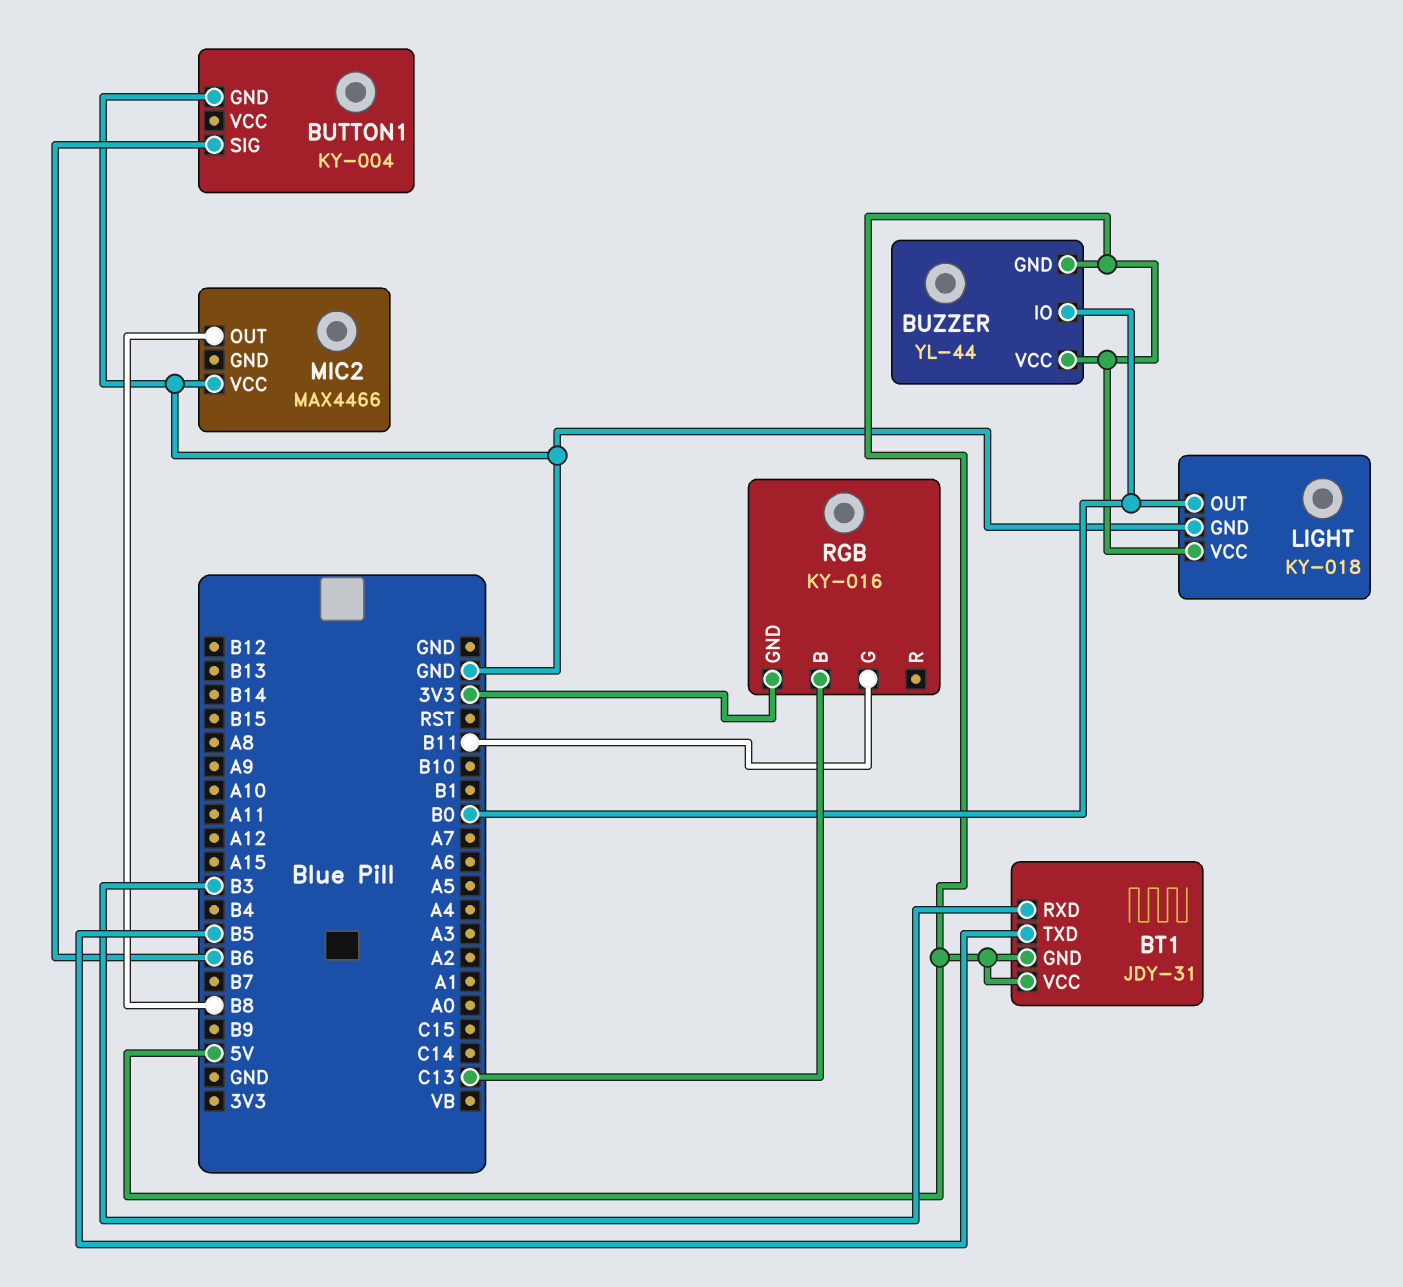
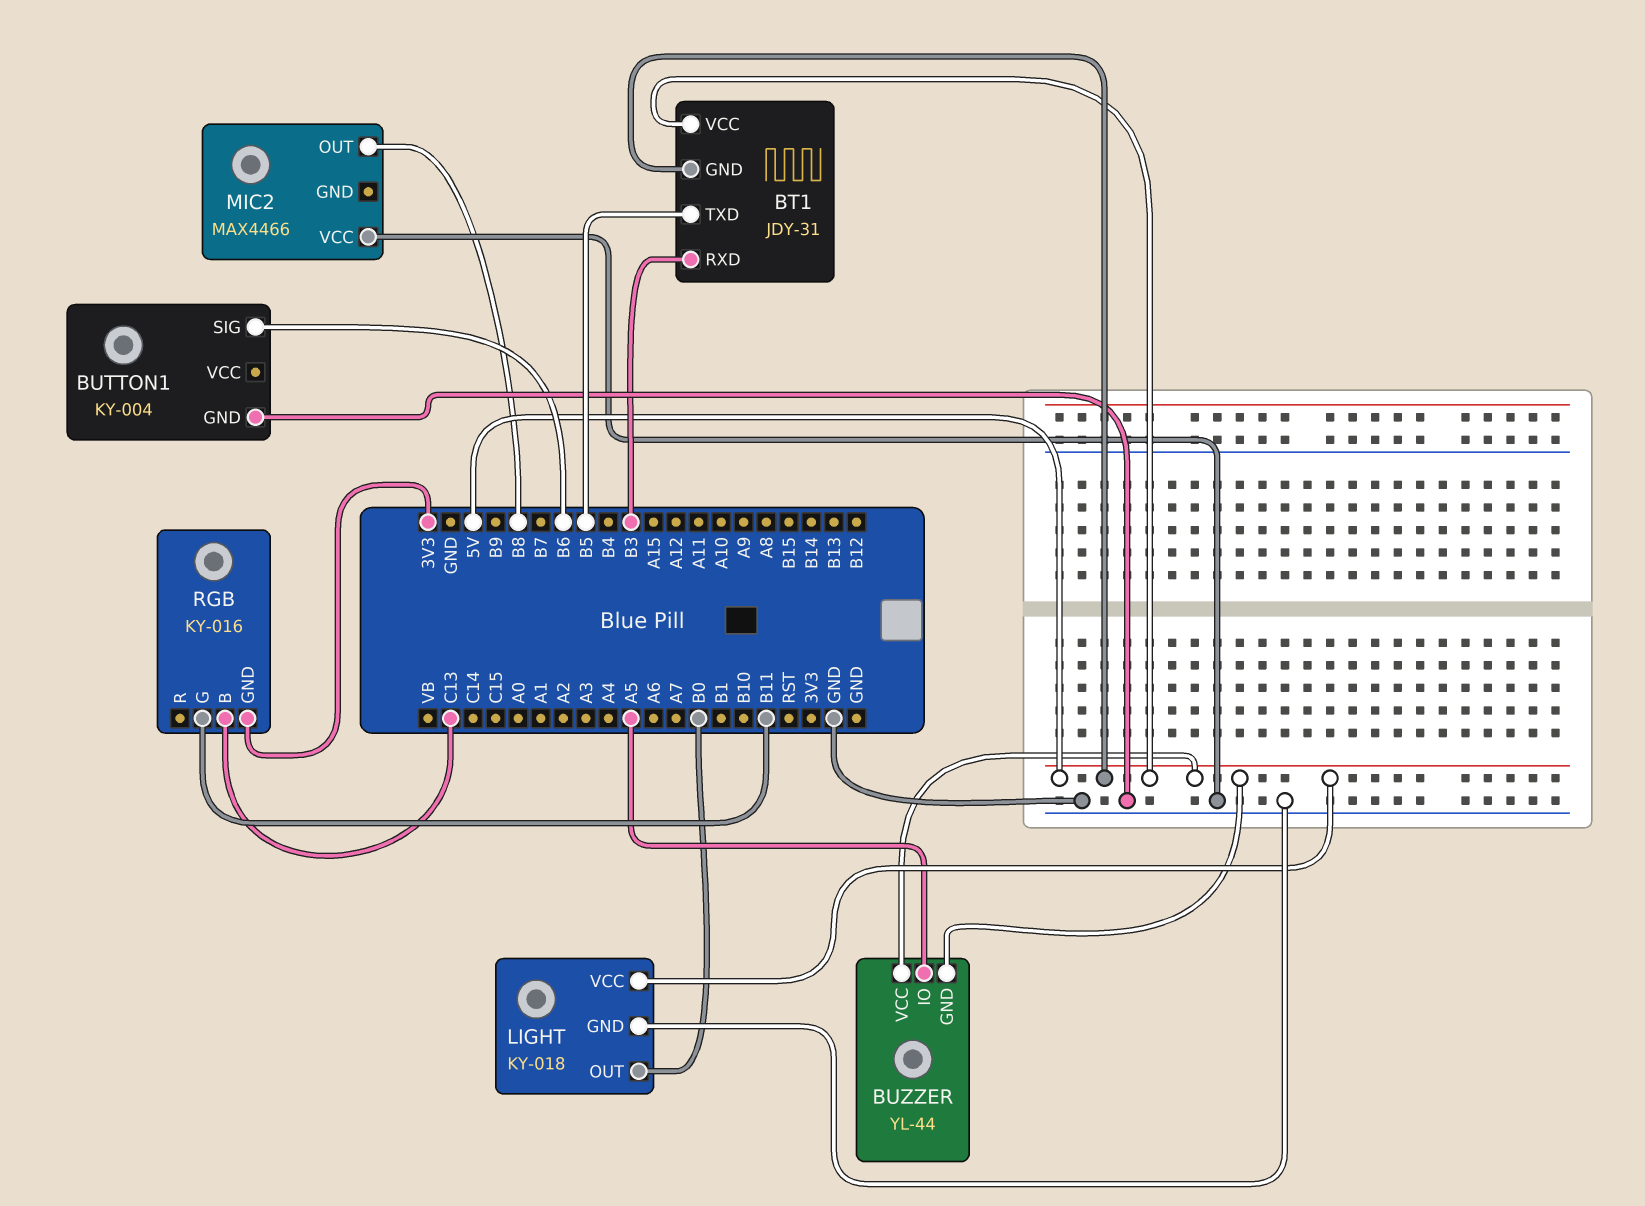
BUZZER pin IO: B0 -> A5

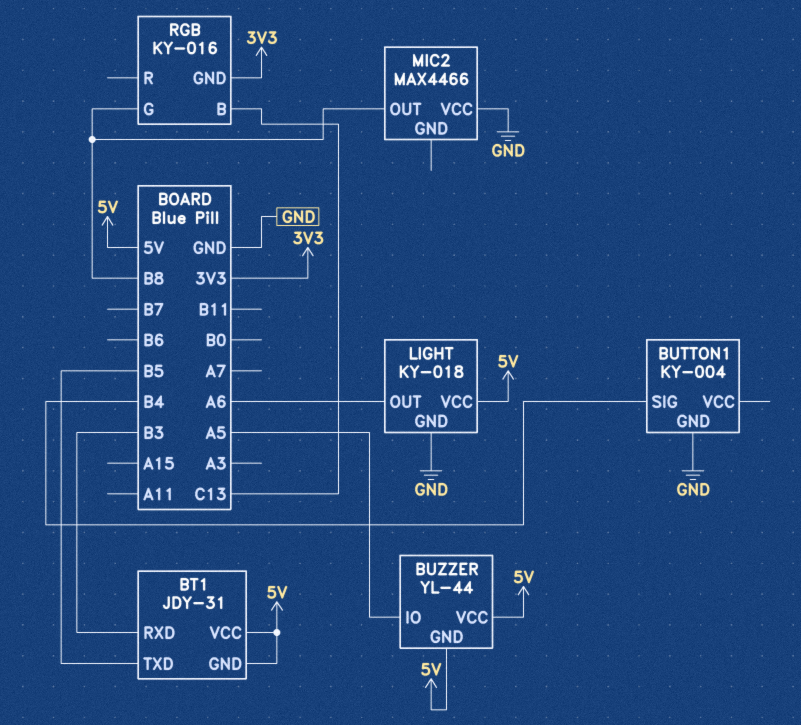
BUTTON1 pin SIG: B6 -> B4
LIGHT pin OUT: B0 -> A6
RGB pin G: B11 -> B8

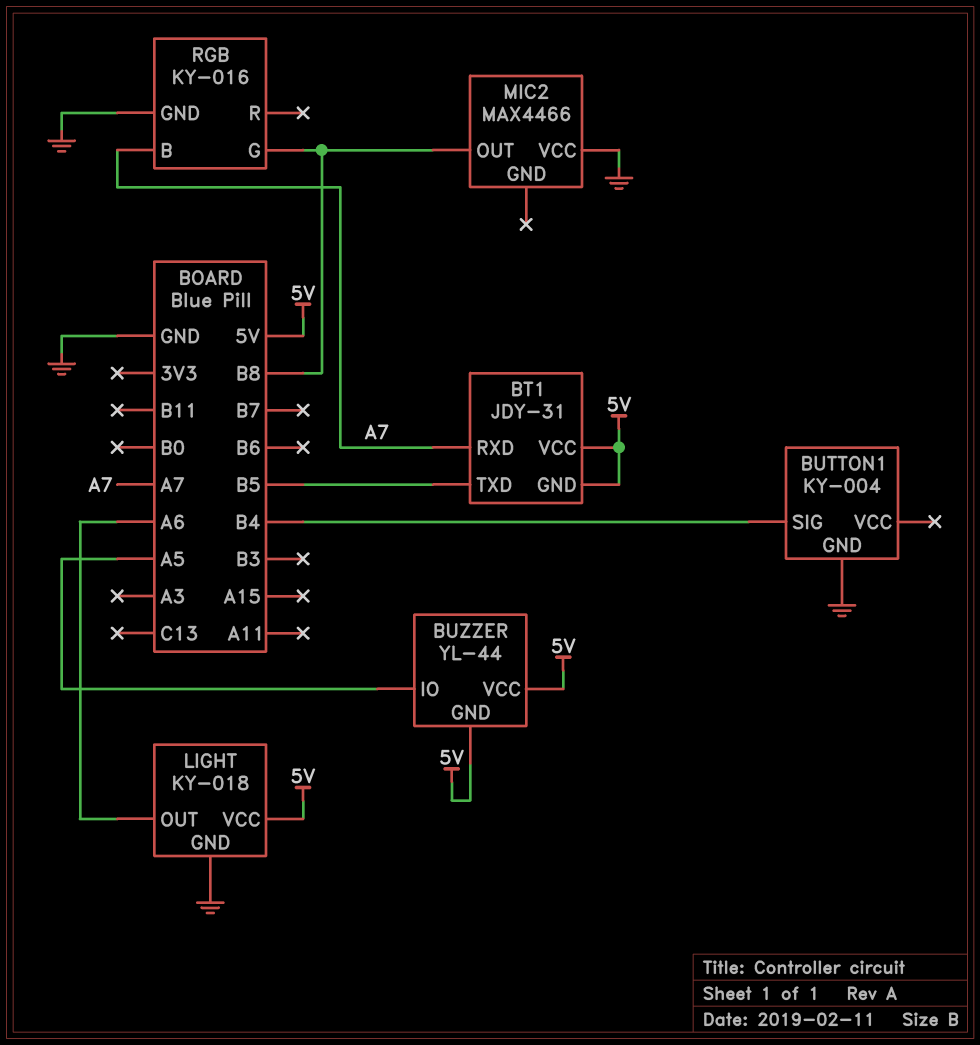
BT1 pin RXD: B3 -> A7
RGB pin B: C13 -> A7
RGB pin GND: 3V3 -> GND

